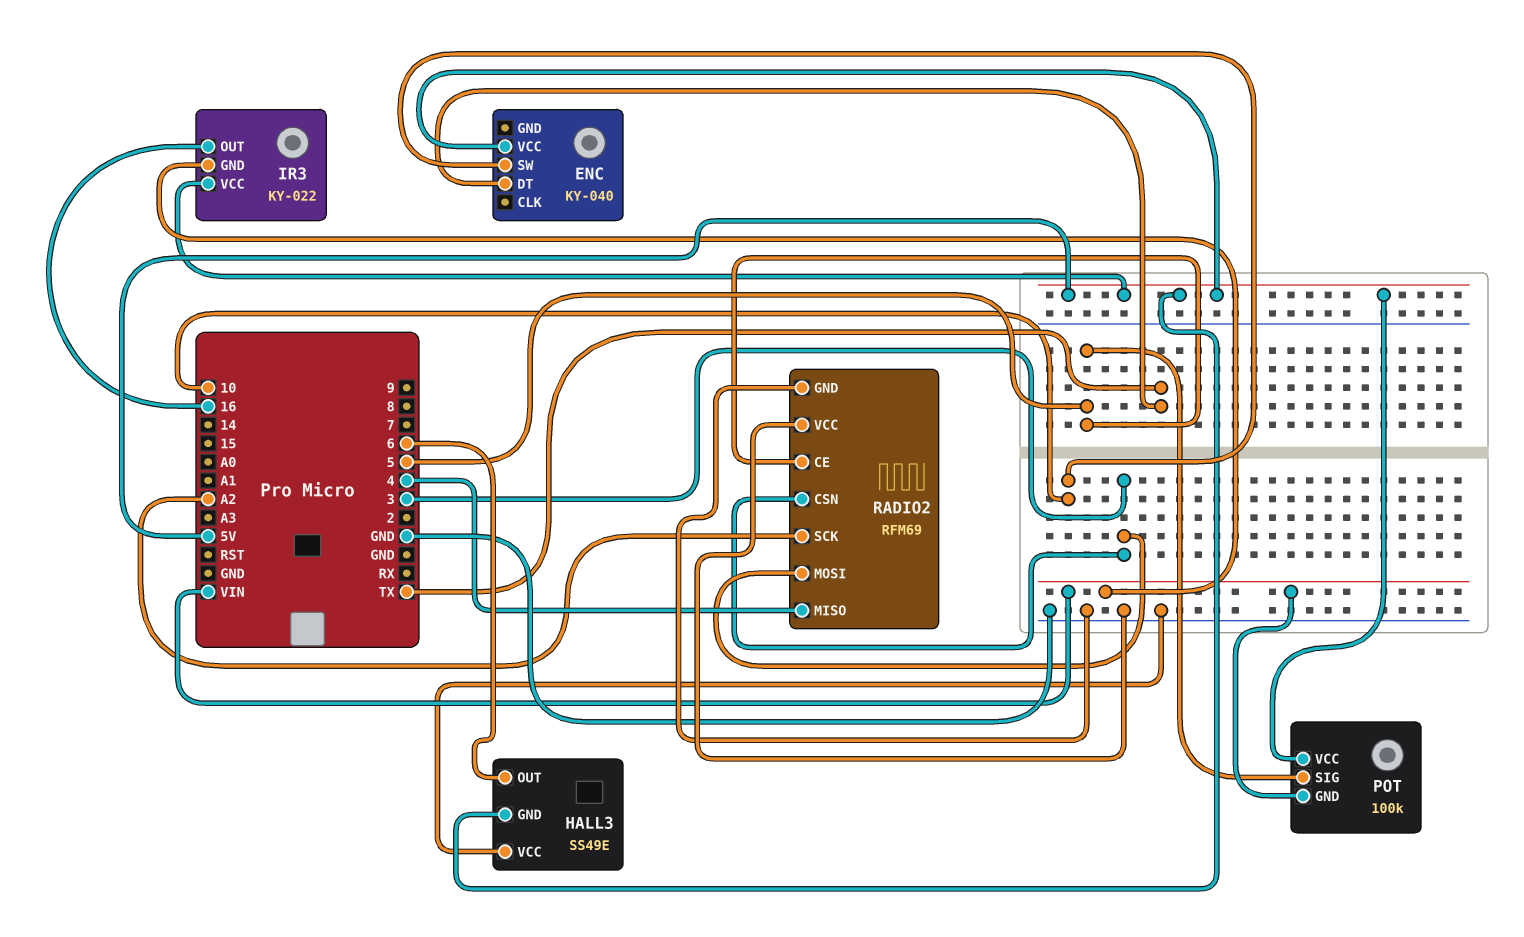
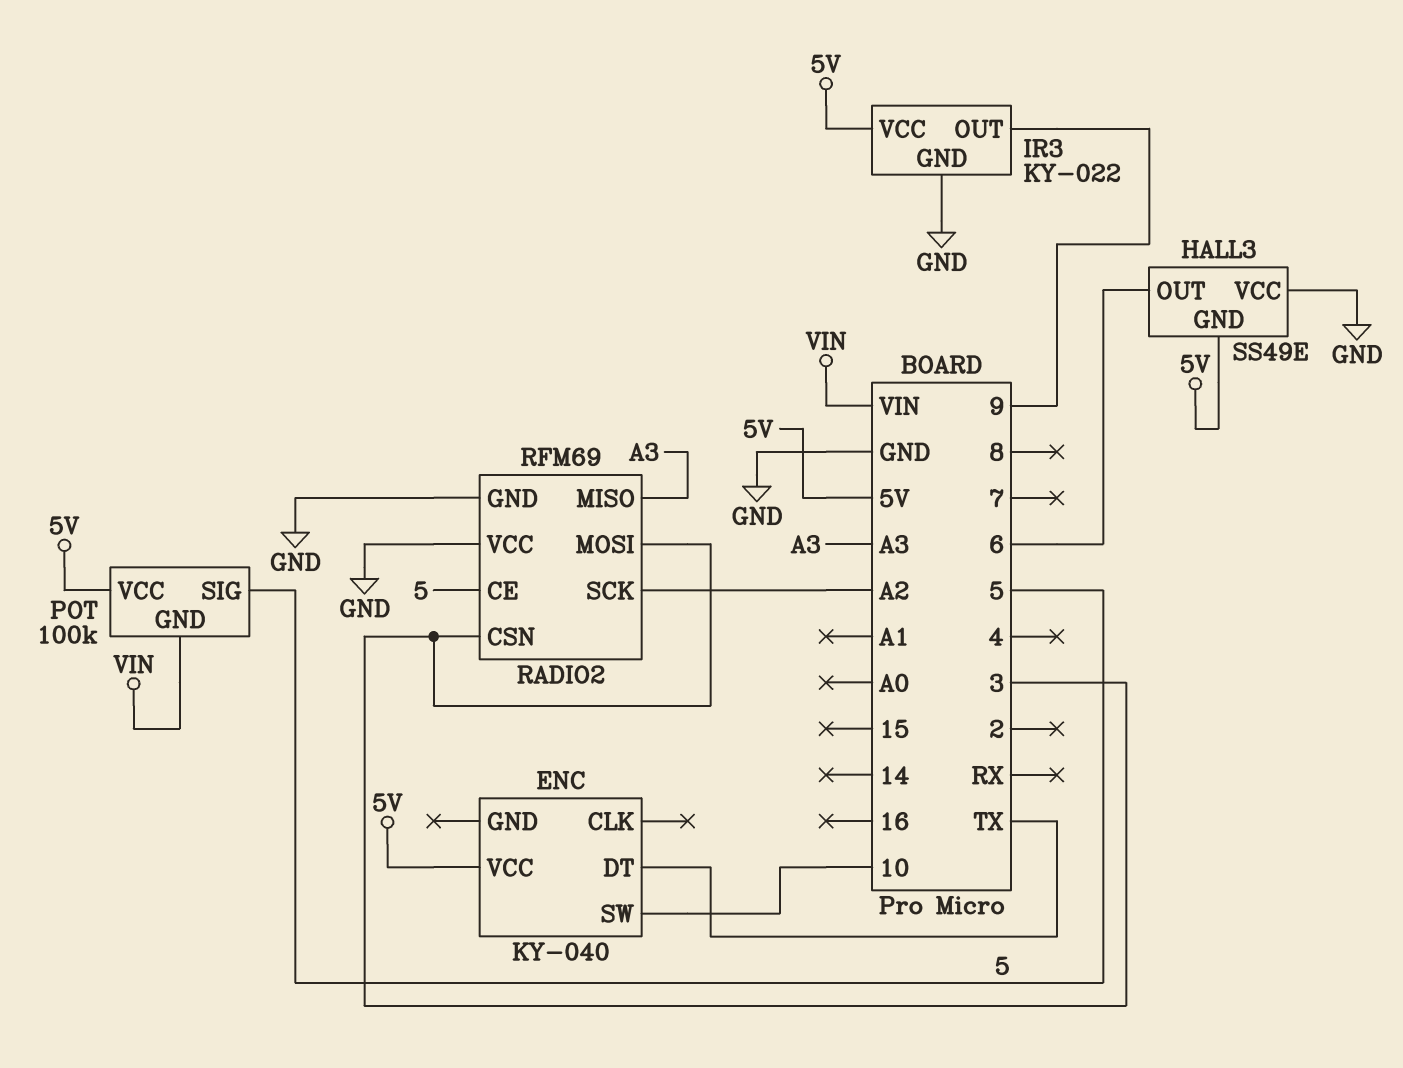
IR3 pin GND: VIN -> GND
IR3 pin OUT: 16 -> 9
RADIO2 pin MISO: 4 -> A3

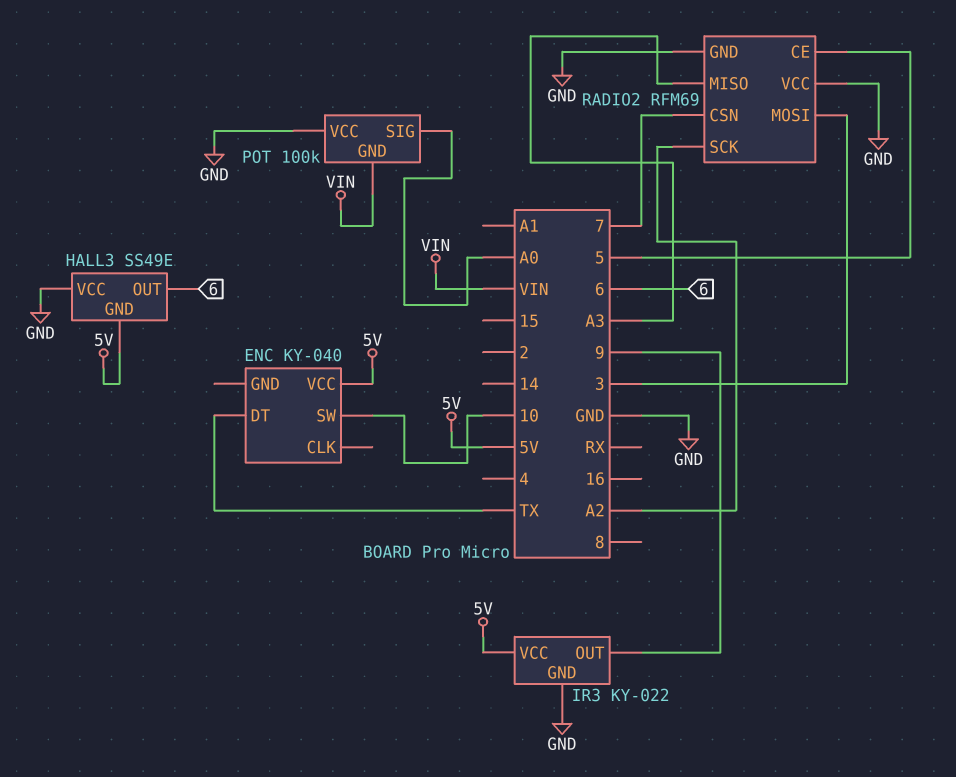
POT pin SIG: 5 -> A0
POT pin VCC: 5V -> GND
RADIO2 pin CSN: 3 -> 7

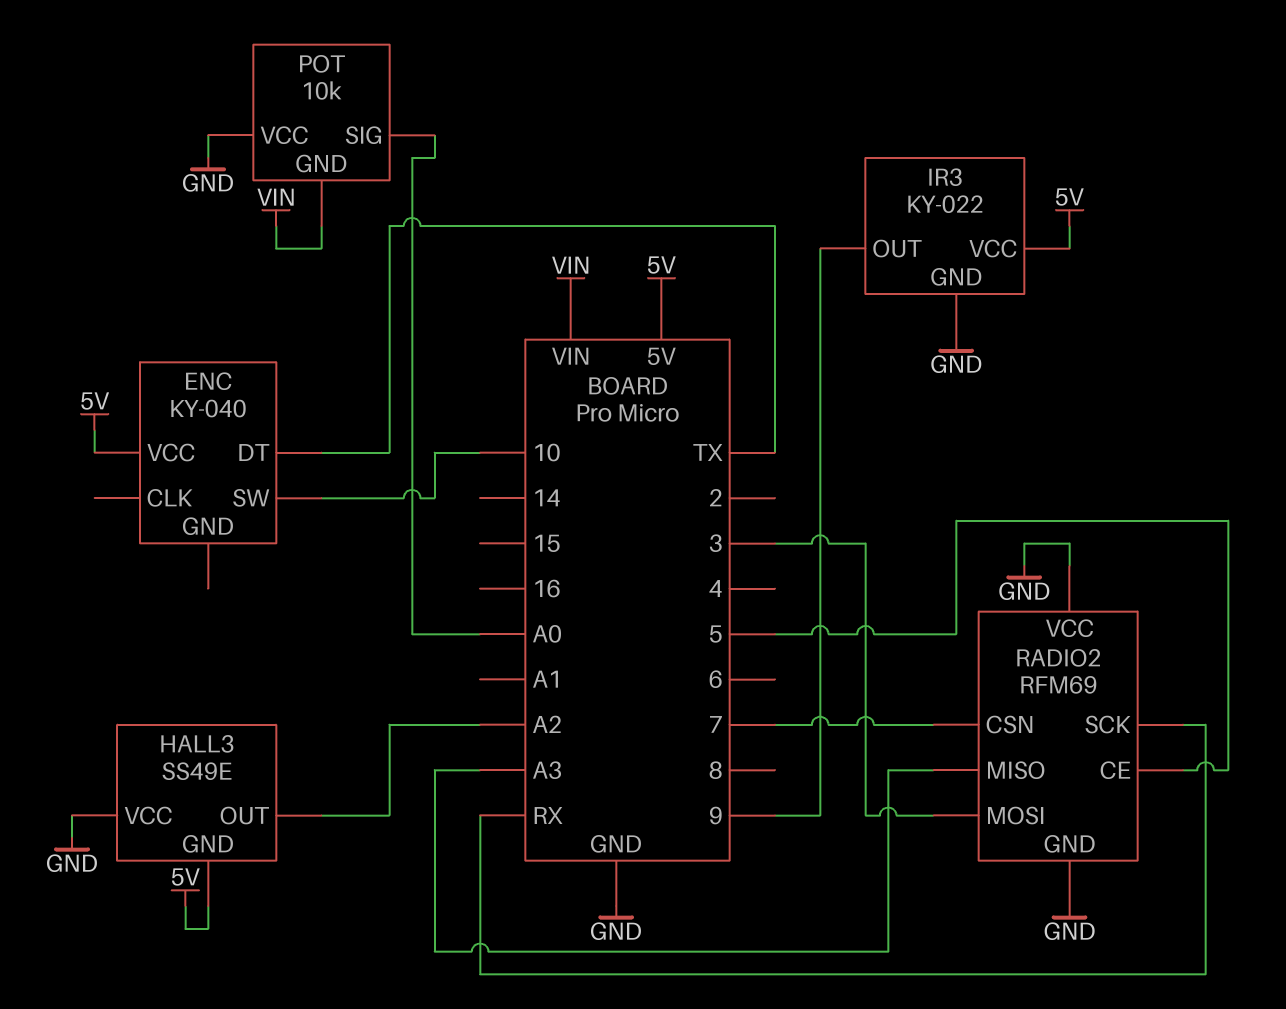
HALL3 pin OUT: 6 -> A2
POT: 100k -> 10k
RADIO2 pin SCK: A2 -> RX

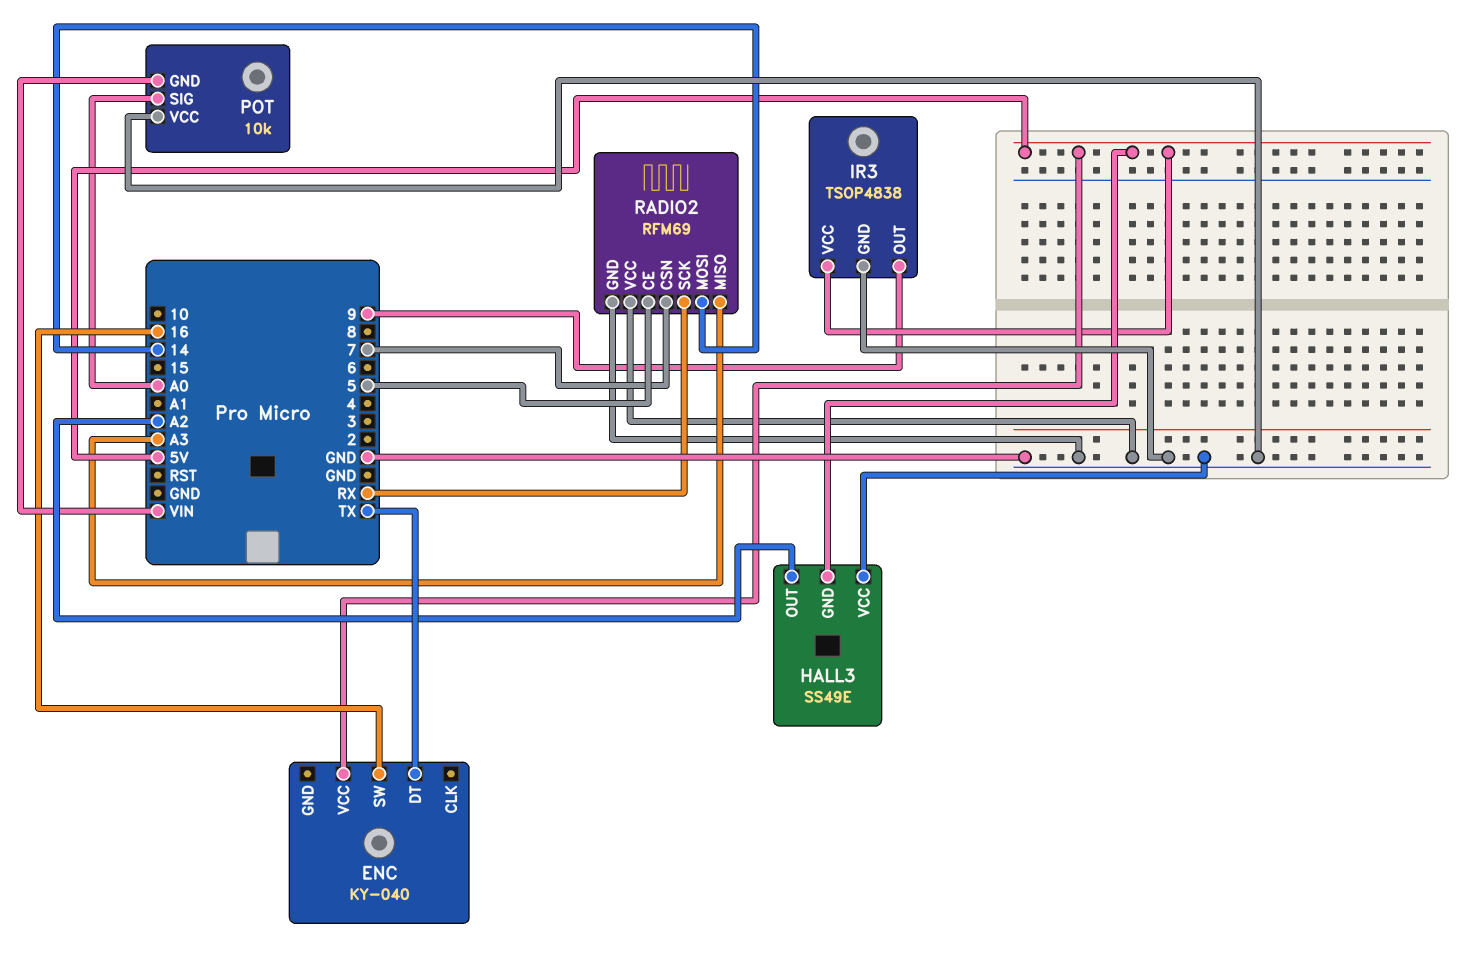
ENC pin SW: 10 -> 16
IR3: KY-022 -> TSOP4838
RADIO2 pin MOSI: 3 -> 14

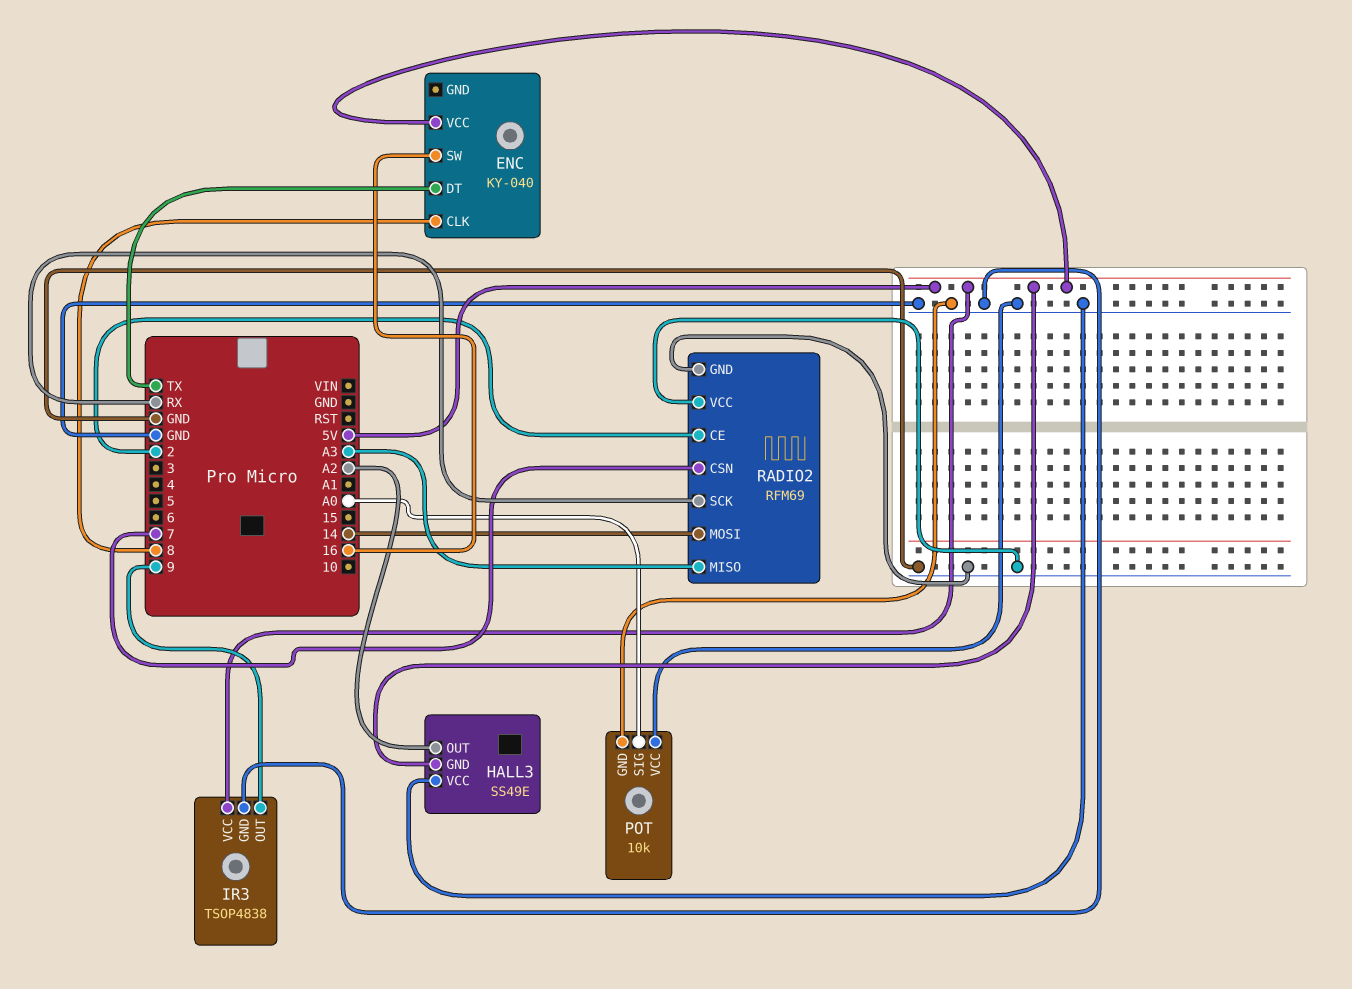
ENC pin CLK: none -> 8
POT pin GND: VIN -> GND
RADIO2 pin CE: 5 -> 2

